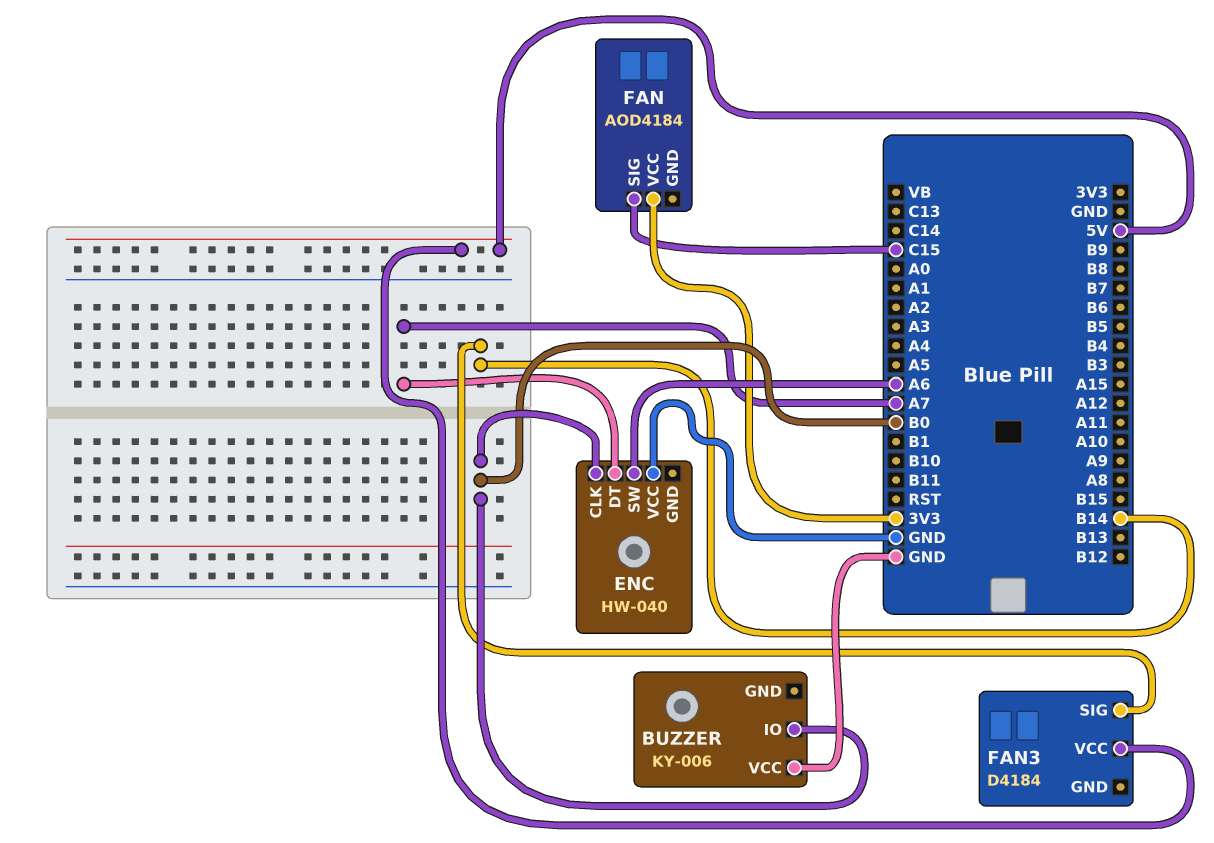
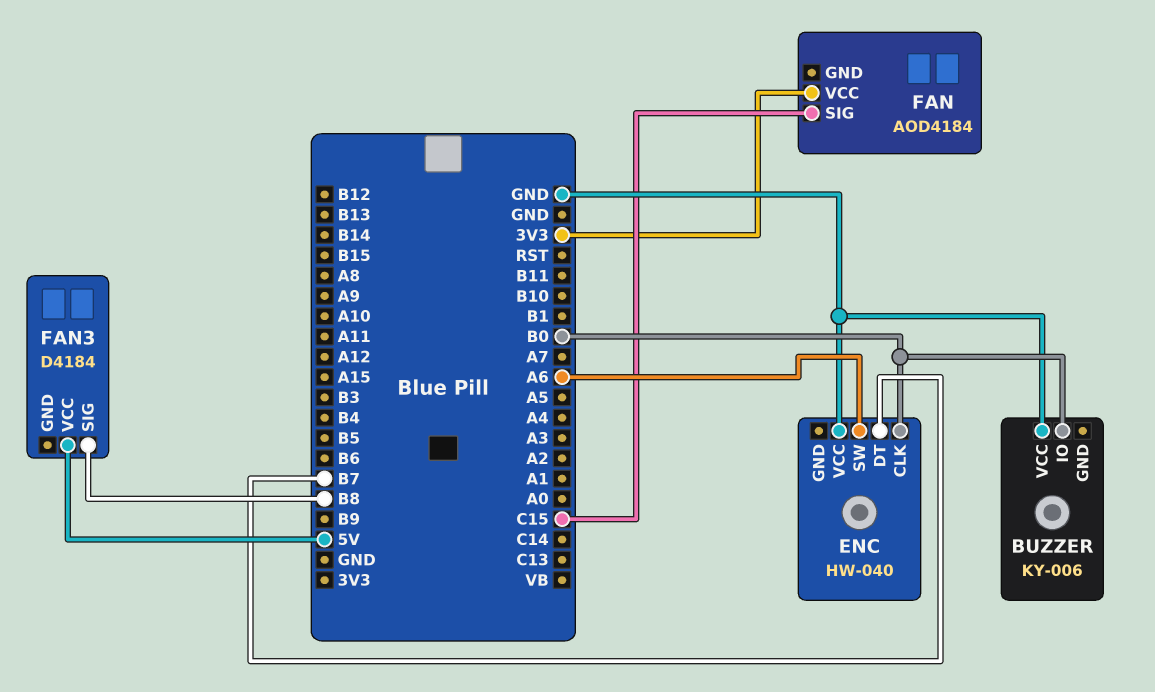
ENC pin DT: A7 -> B7
FAN3 pin SIG: B14 -> B8

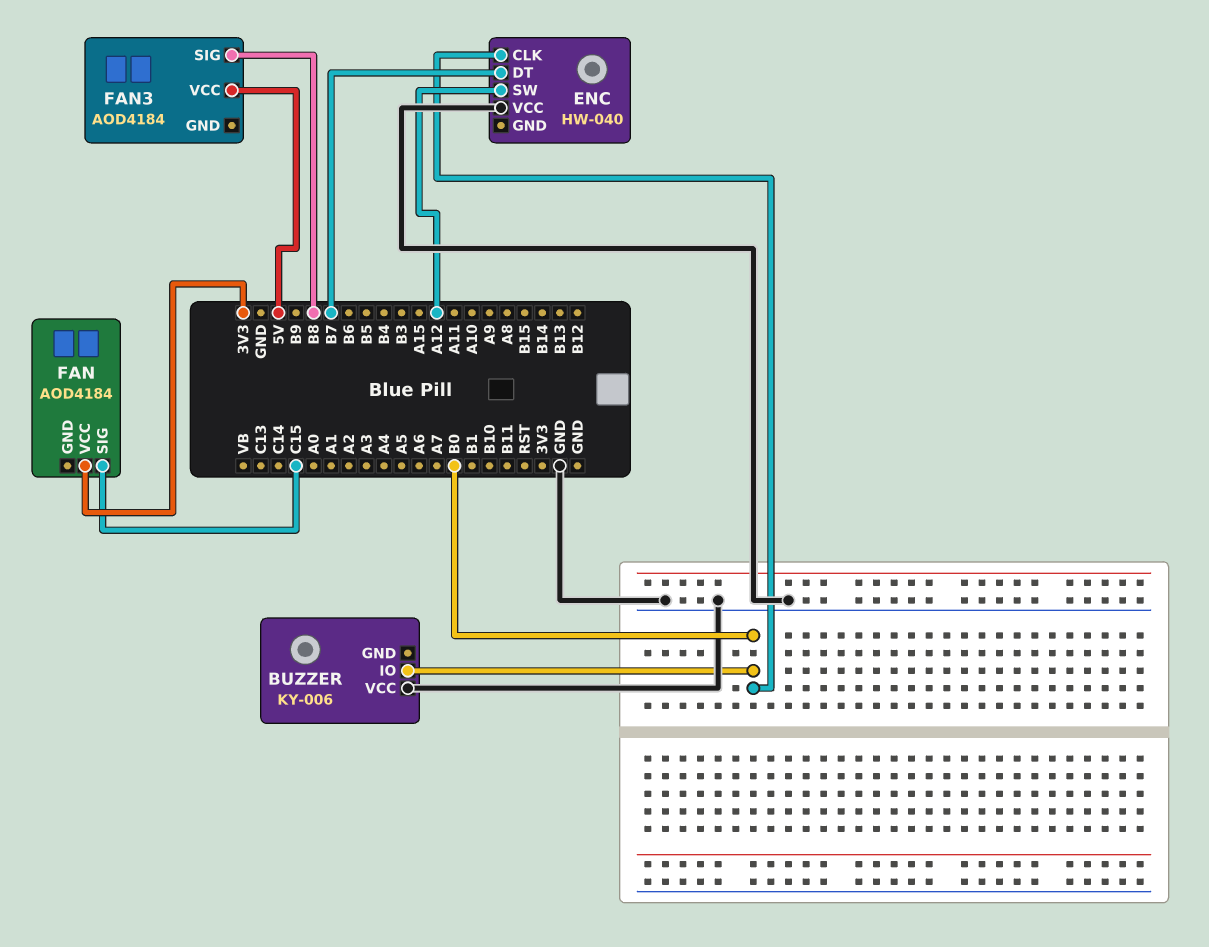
ENC pin SW: A6 -> A12
FAN3: D4184 -> AOD4184

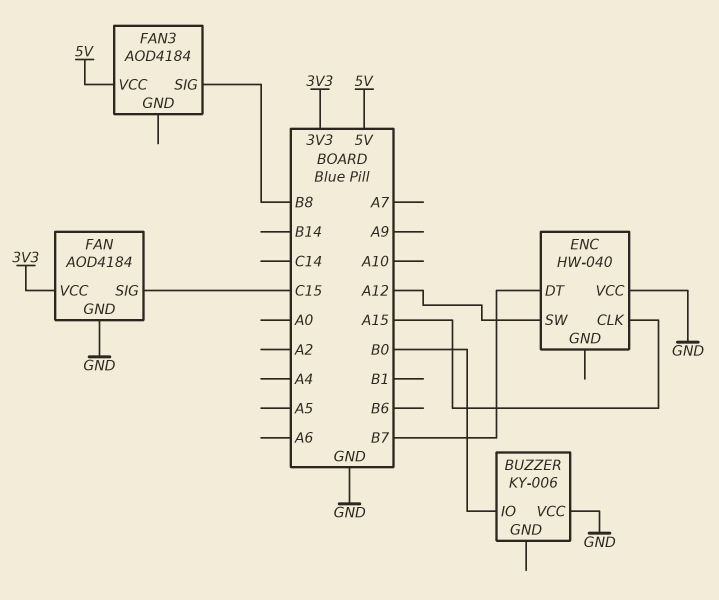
ENC pin CLK: B0 -> A15
FAN pin GND: none -> GND

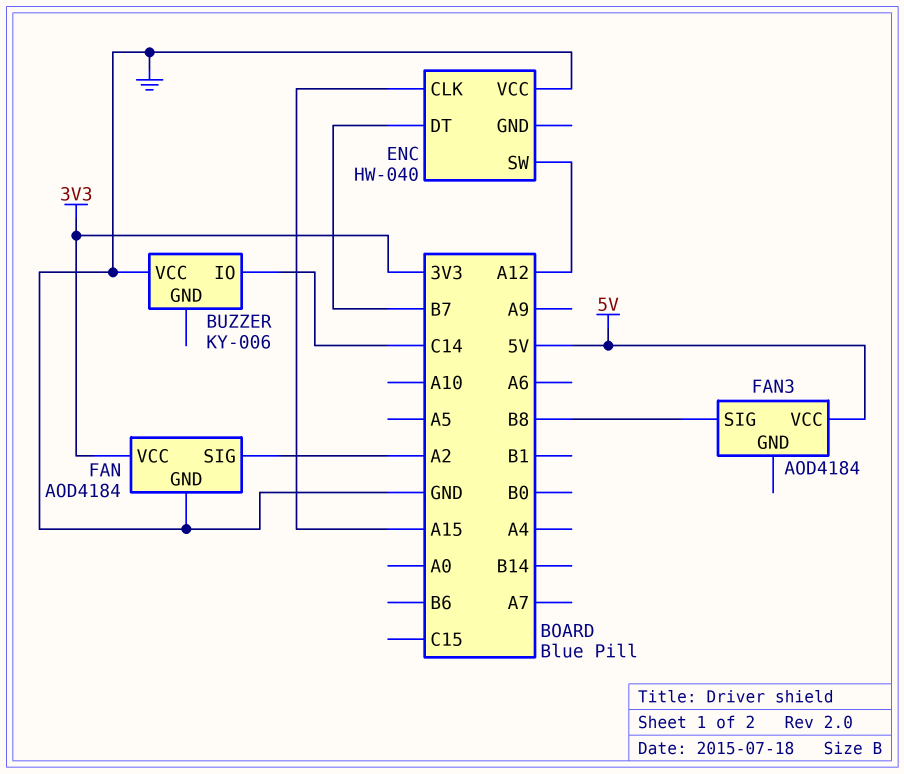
BUZZER pin IO: B0 -> C14
FAN pin SIG: C15 -> A2

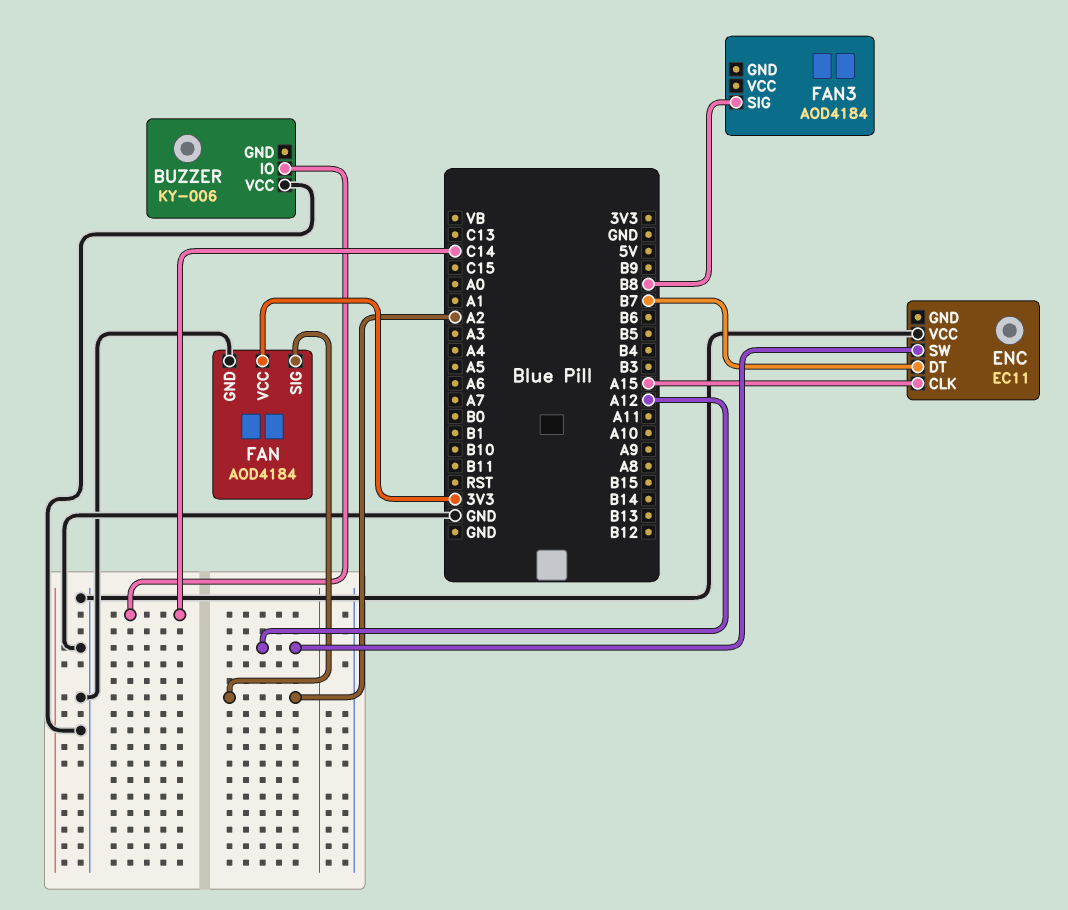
ENC: HW-040 -> EC11
FAN3 pin VCC: 5V -> none

